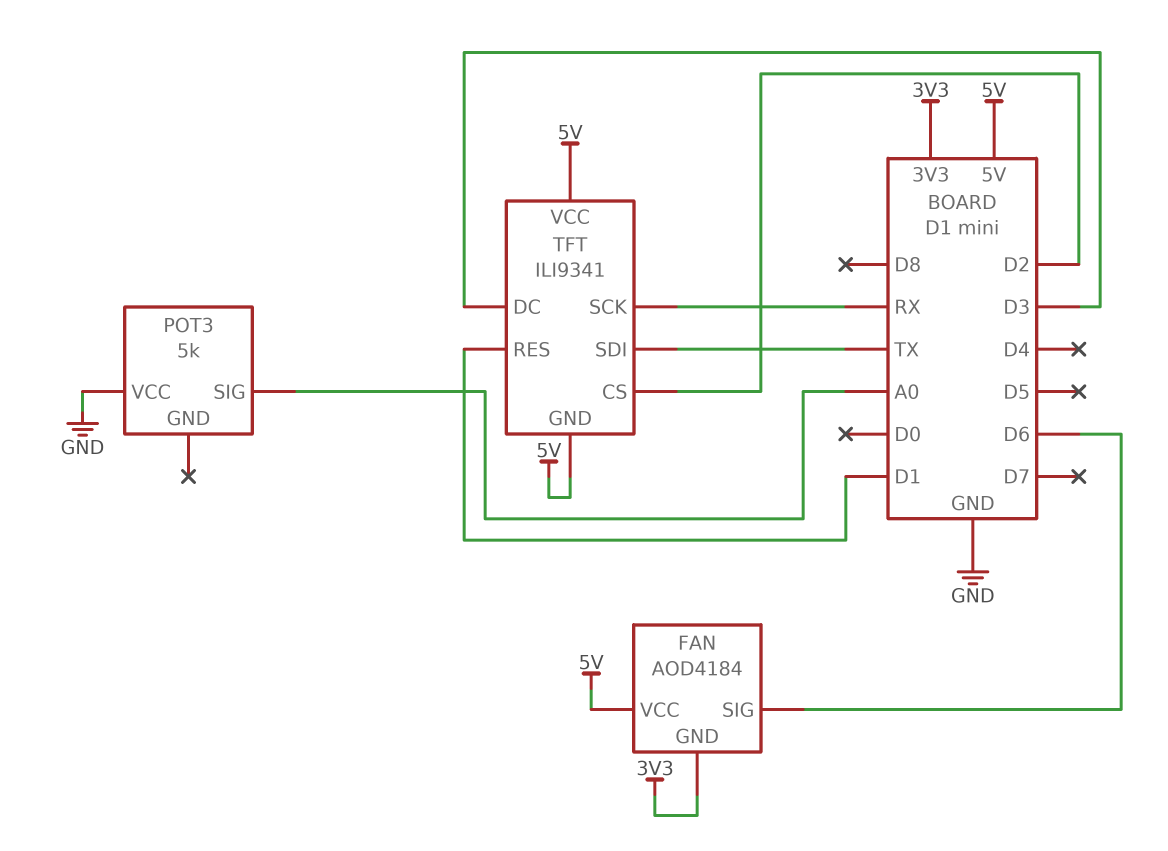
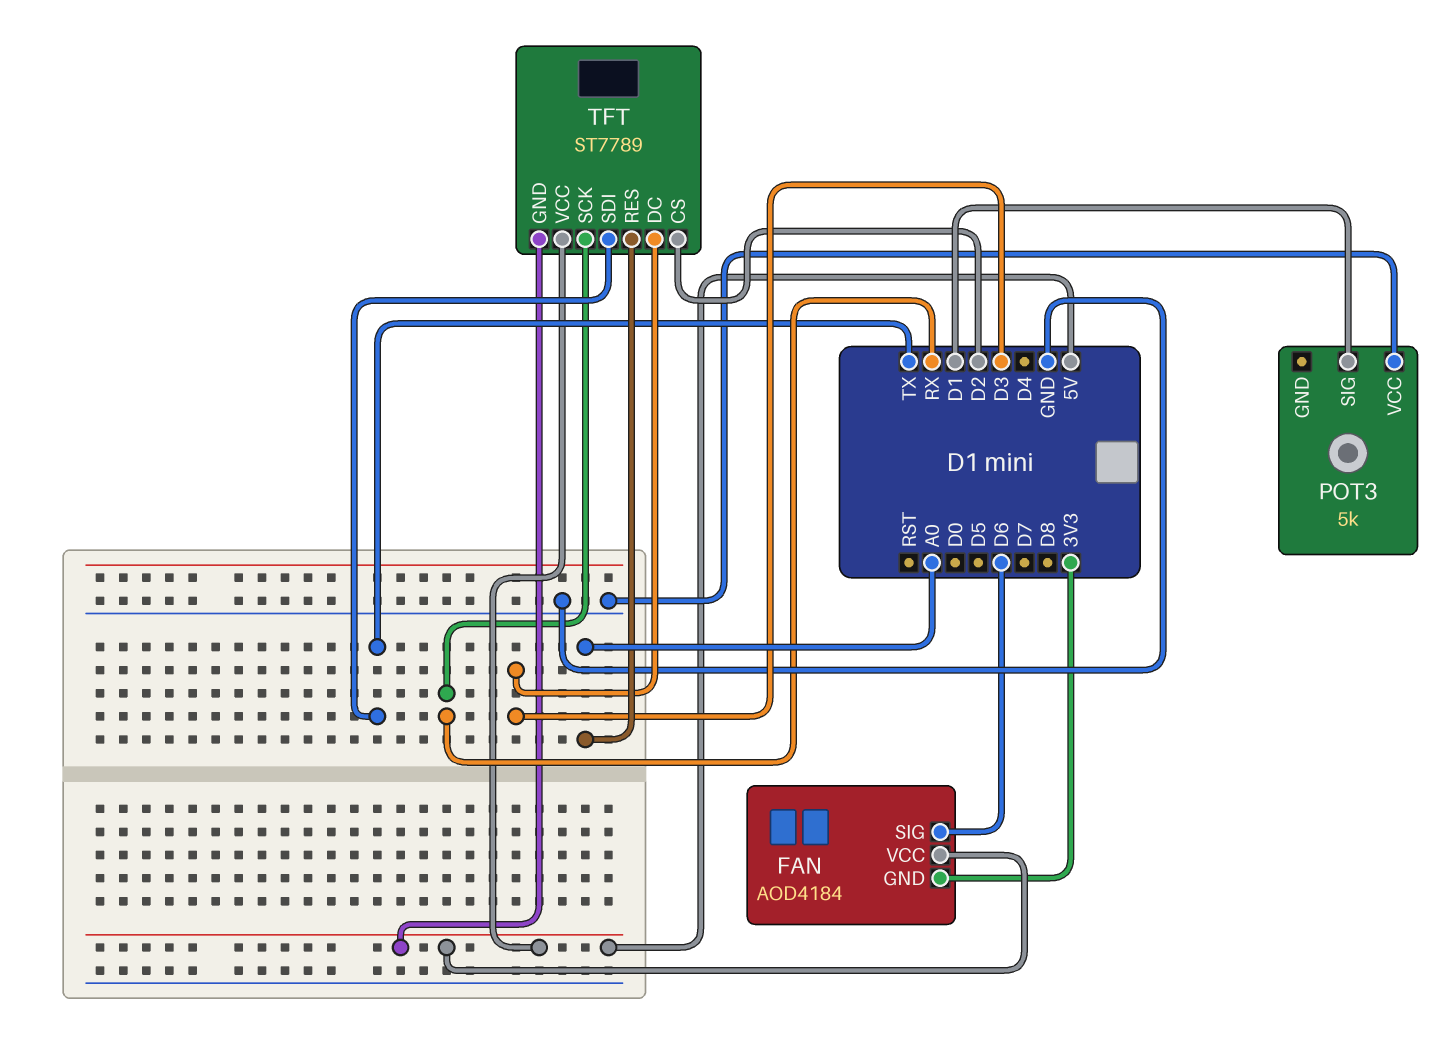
POT3 pin SIG: A0 -> D1
TFT: ILI9341 -> ST7789
TFT pin RES: D1 -> A0

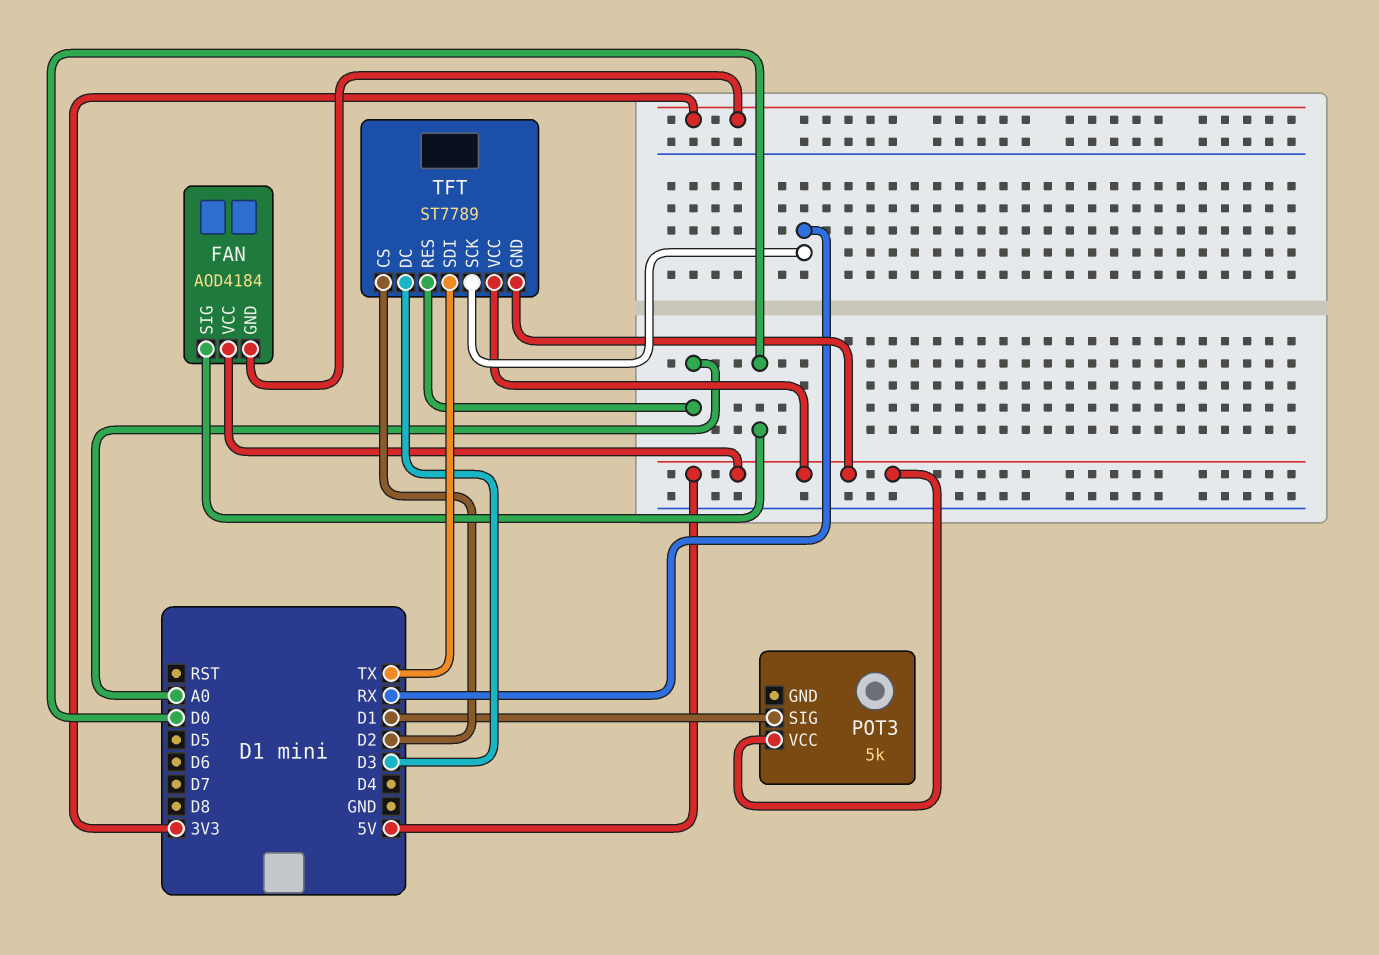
FAN pin SIG: D6 -> D0
POT3 pin VCC: GND -> 5V

